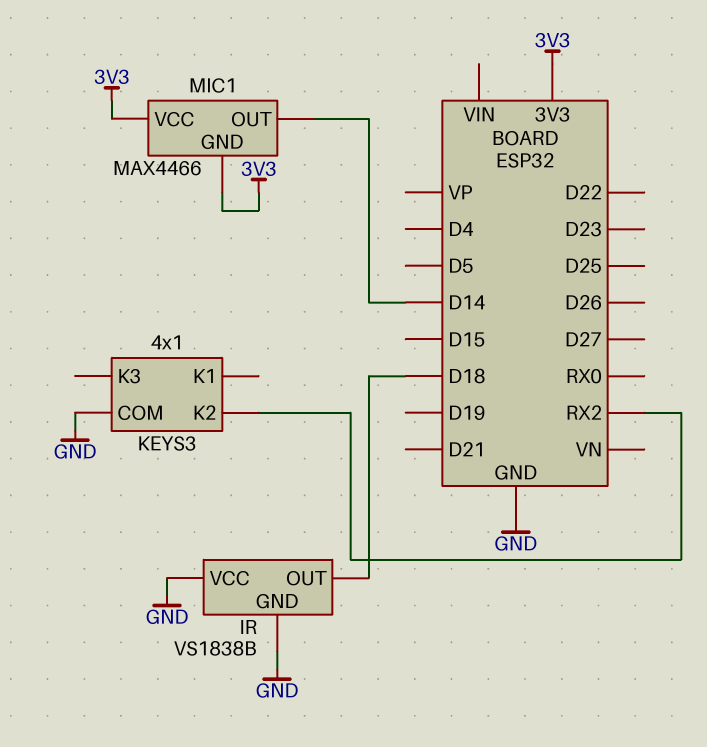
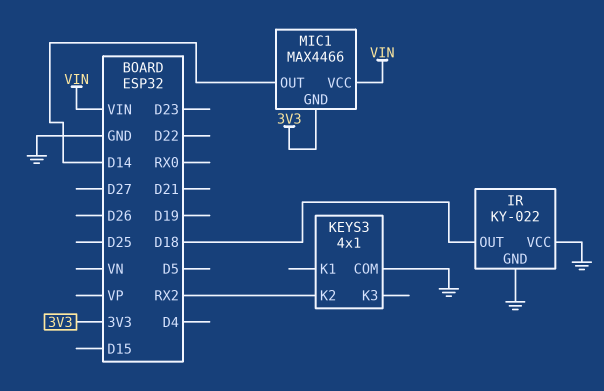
IR: VS1838B -> KY-022
MIC1 pin VCC: 3V3 -> VIN

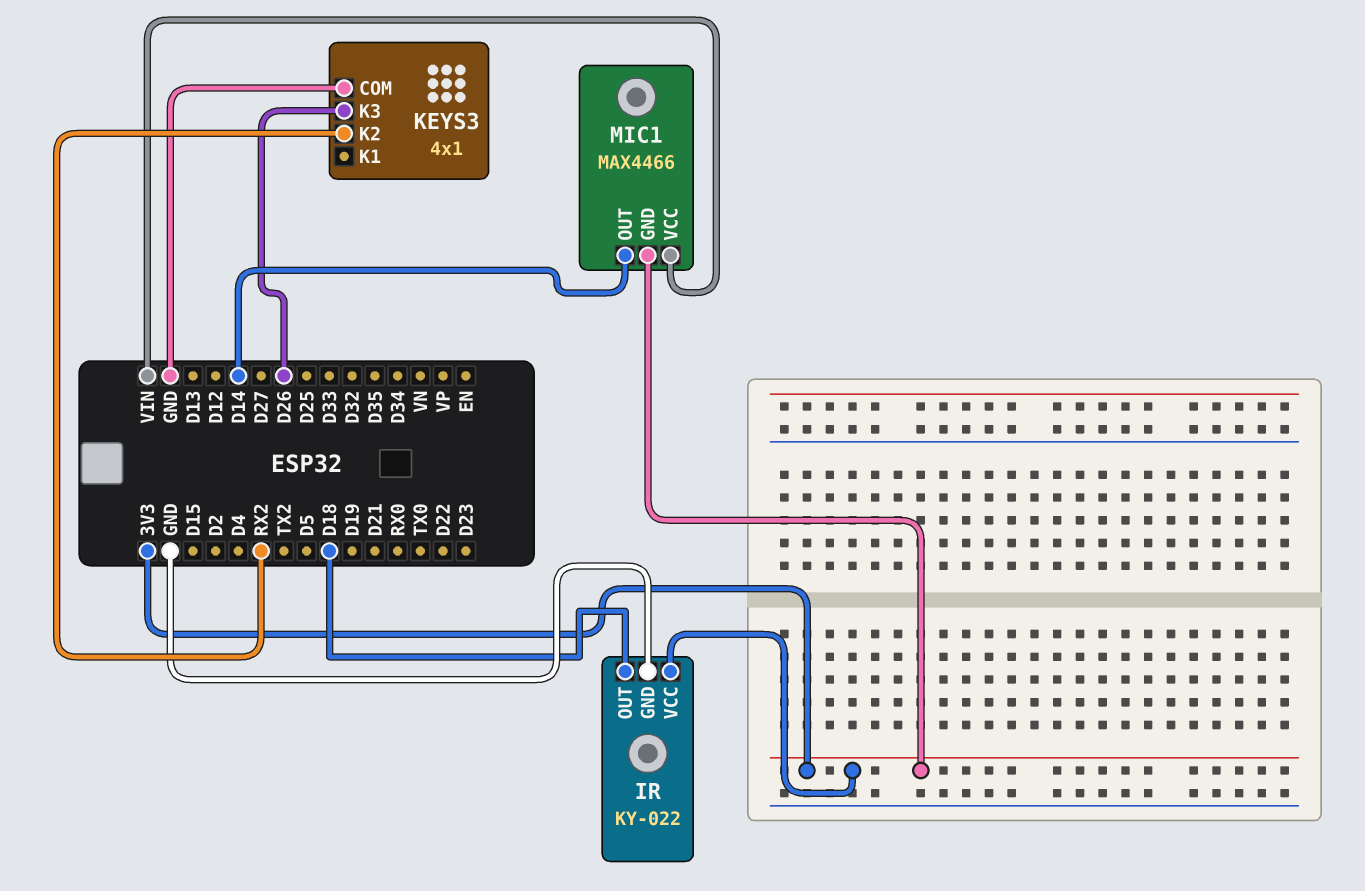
IR pin VCC: GND -> 3V3
KEYS3 pin K3: none -> D26

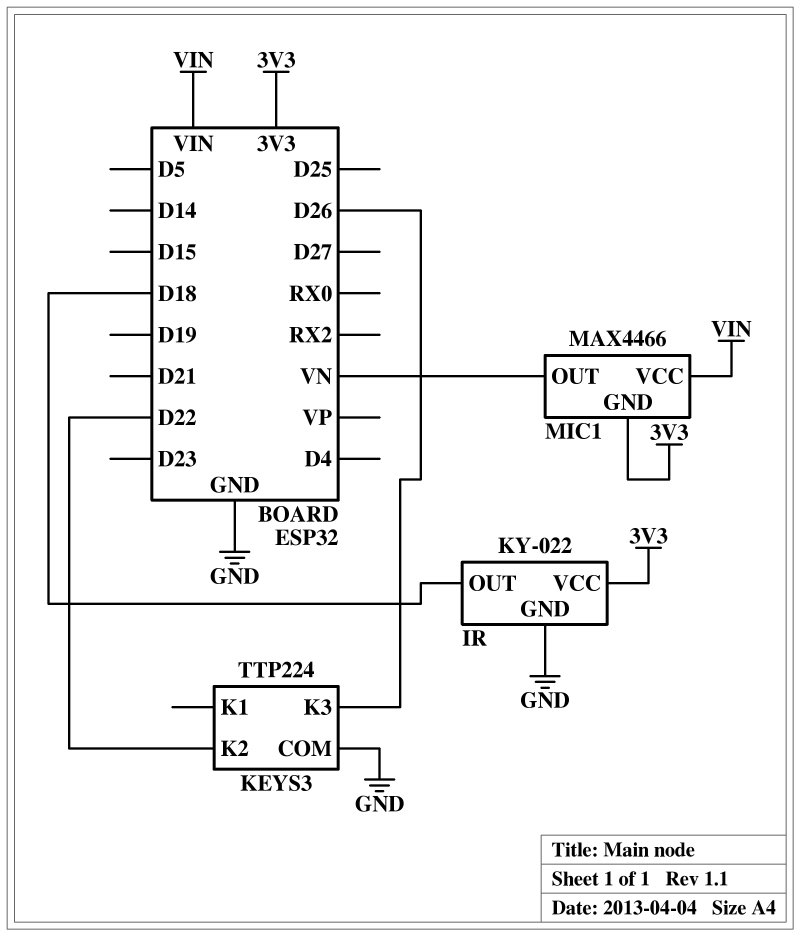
KEYS3: 4x1 -> TTP224
KEYS3 pin K2: RX2 -> D22
MIC1 pin OUT: D14 -> VN

